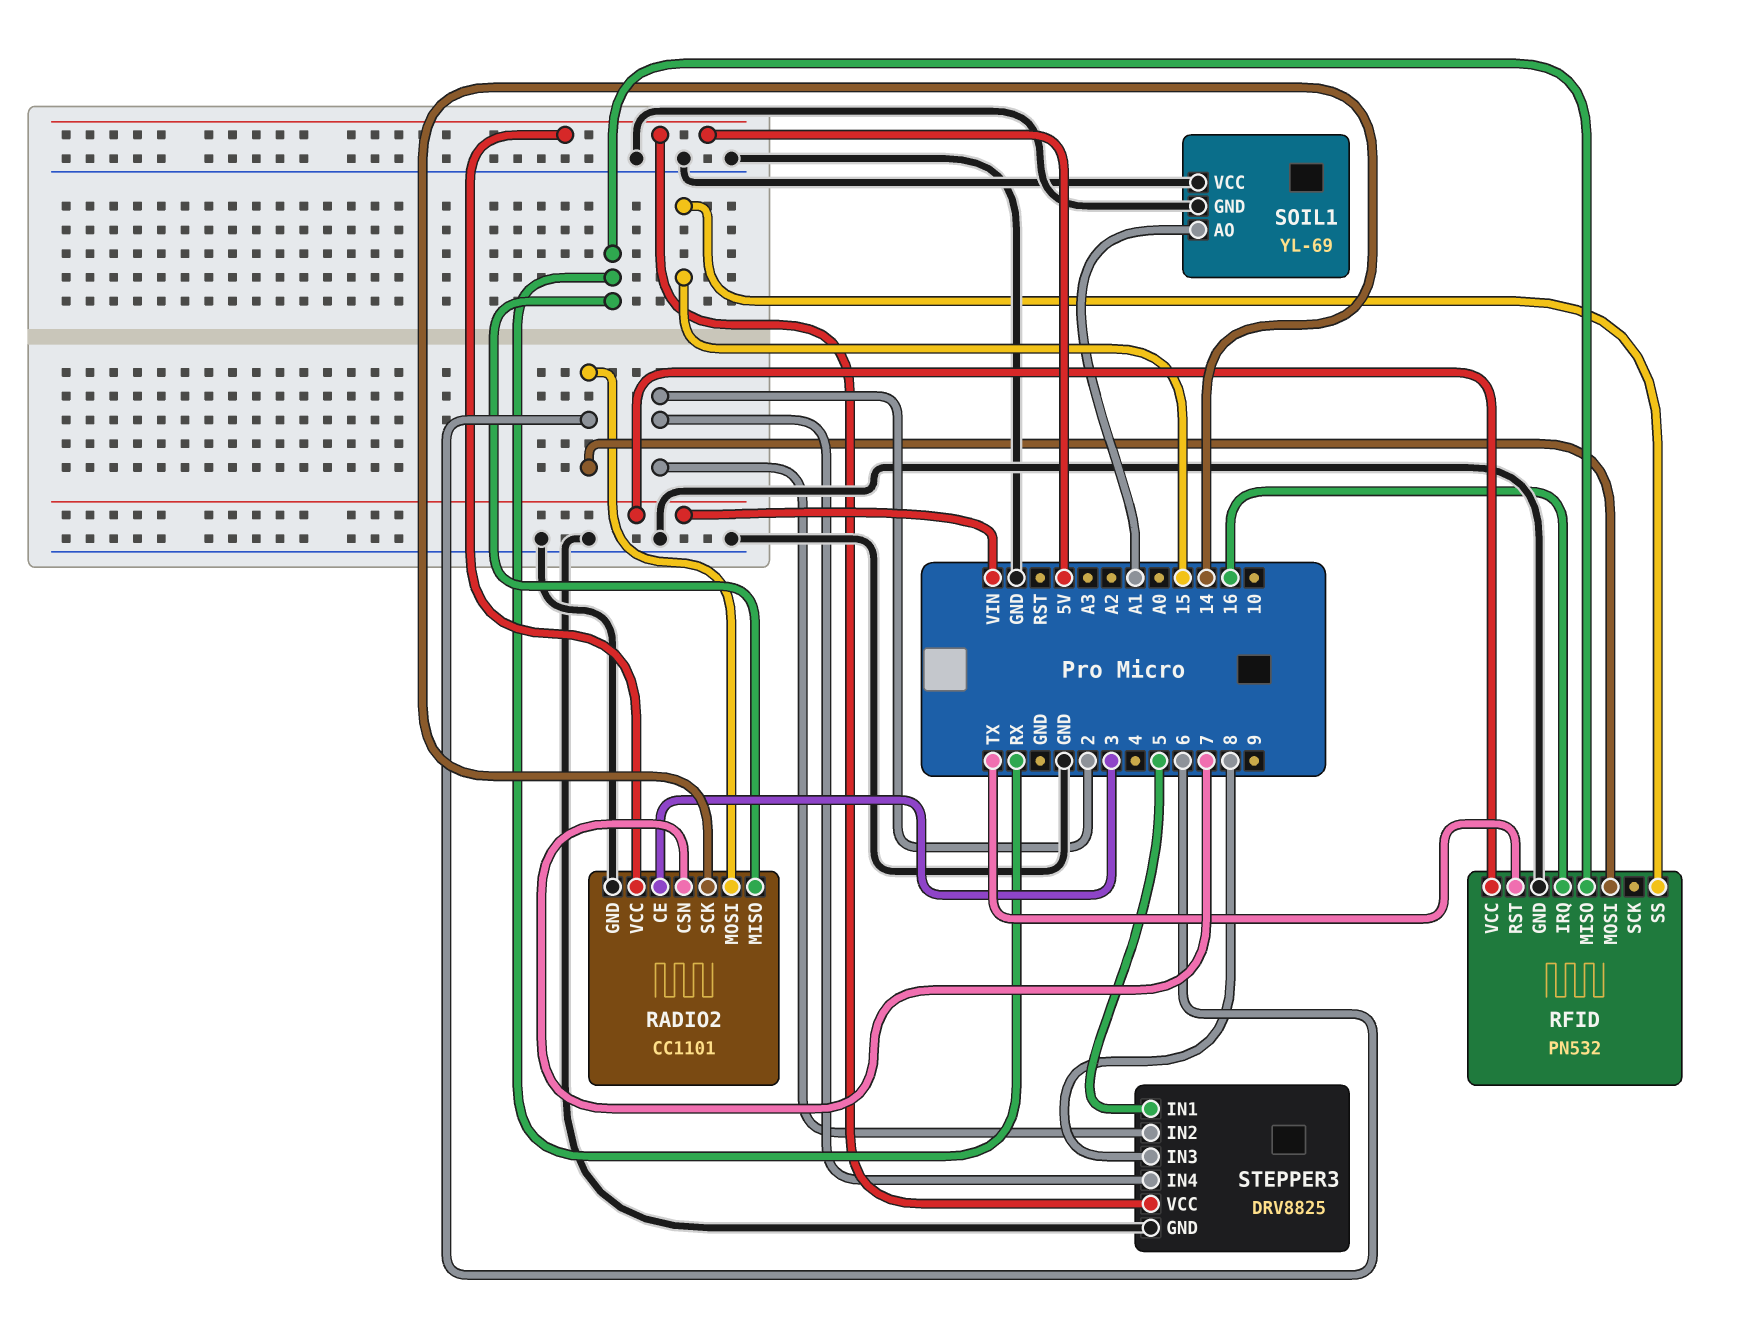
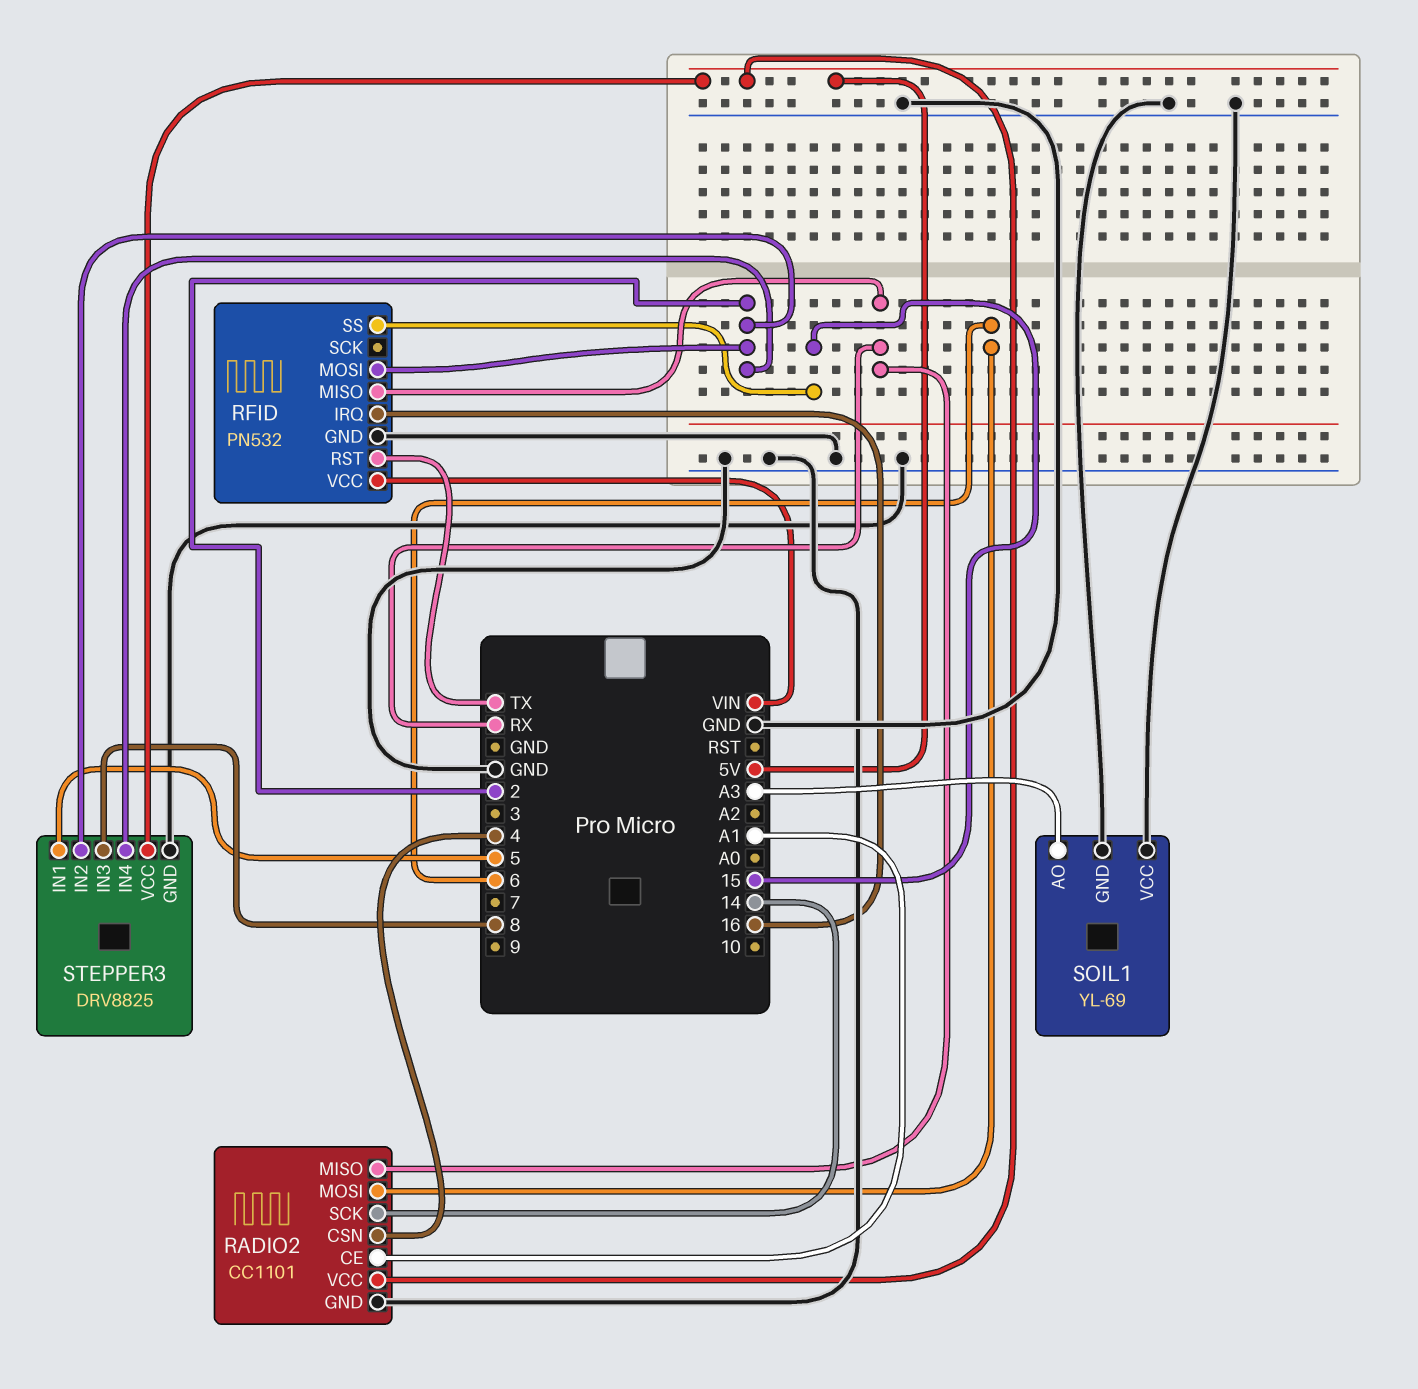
RADIO2 pin CE: 3 -> A1
RADIO2 pin CSN: 7 -> 4
RFID pin MOSI: 6 -> 2
SOIL1 pin AO: A1 -> A3

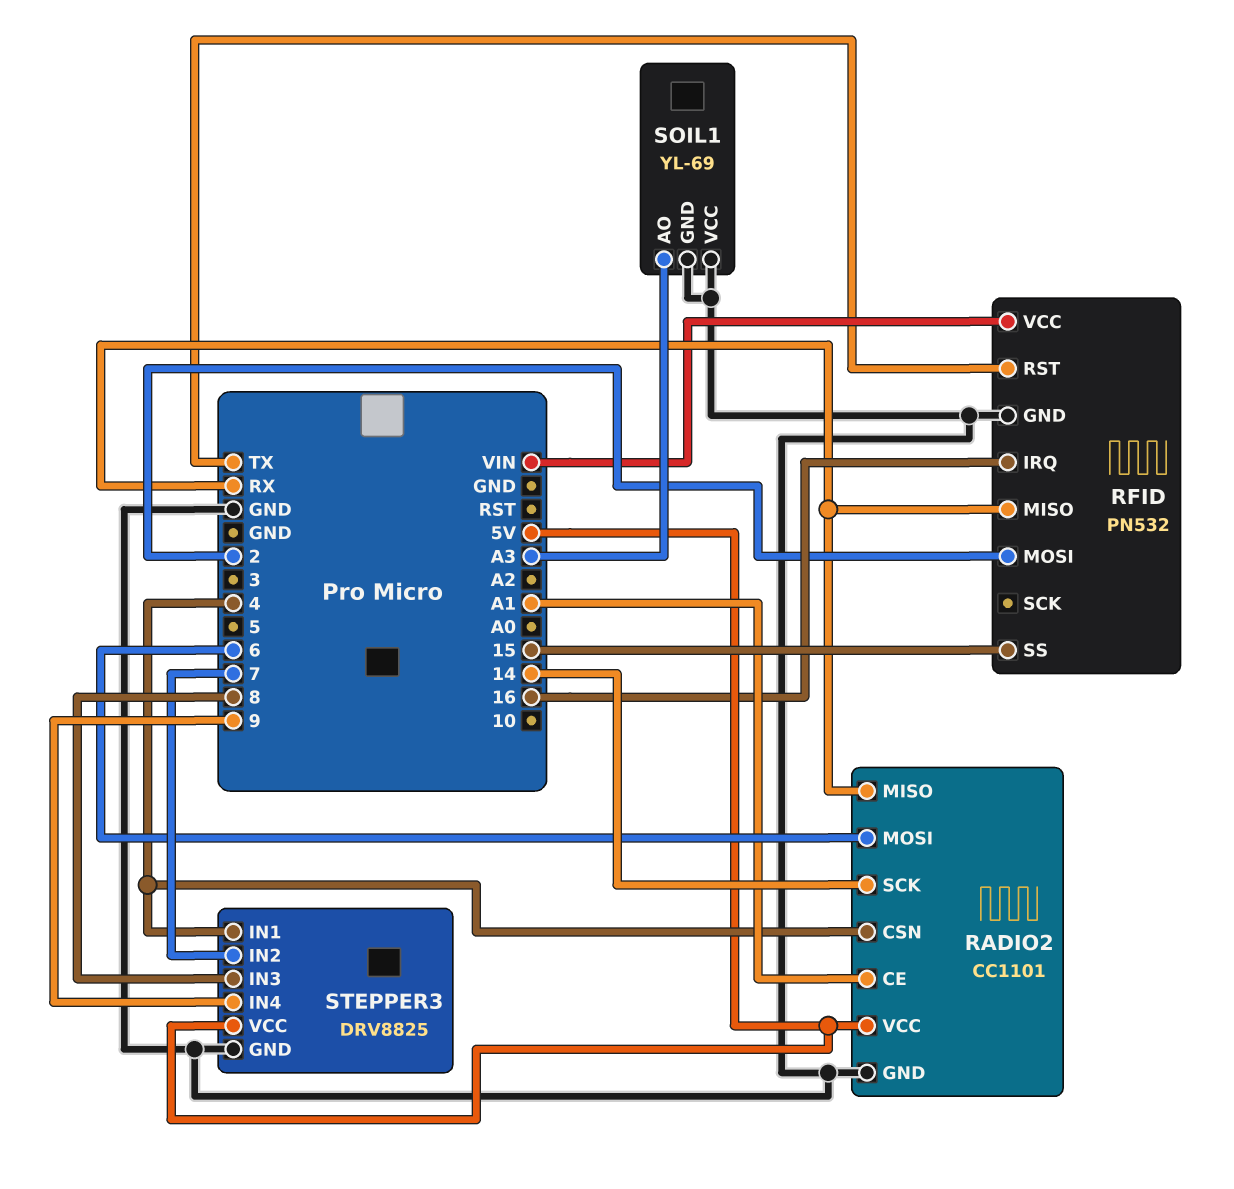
STEPPER3 pin IN1: 5 -> 4
STEPPER3 pin IN2: 2 -> 7
STEPPER3 pin IN4: 2 -> 9

